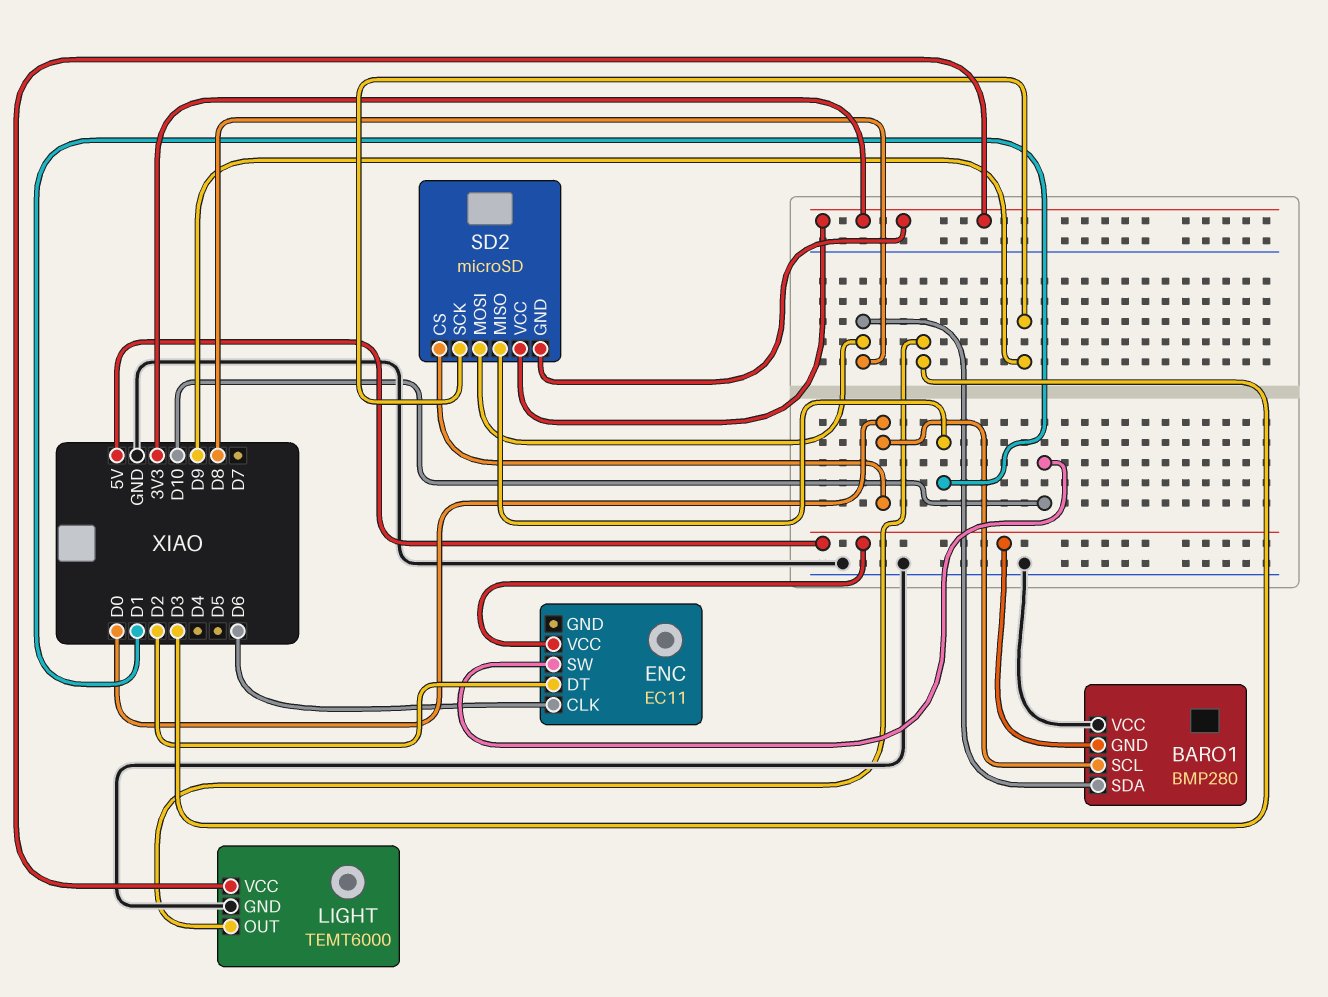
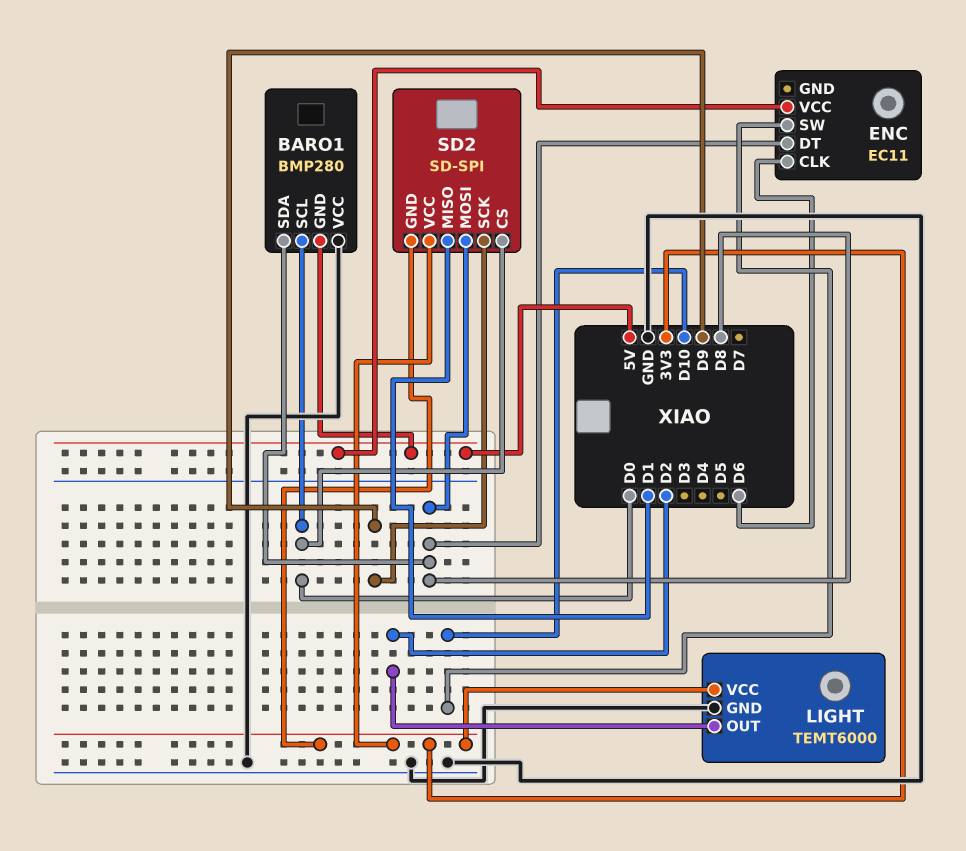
ENC pin DT: D2 -> D8
LIGHT pin OUT: D3 -> D2
SD2: microSD -> SD-SPI

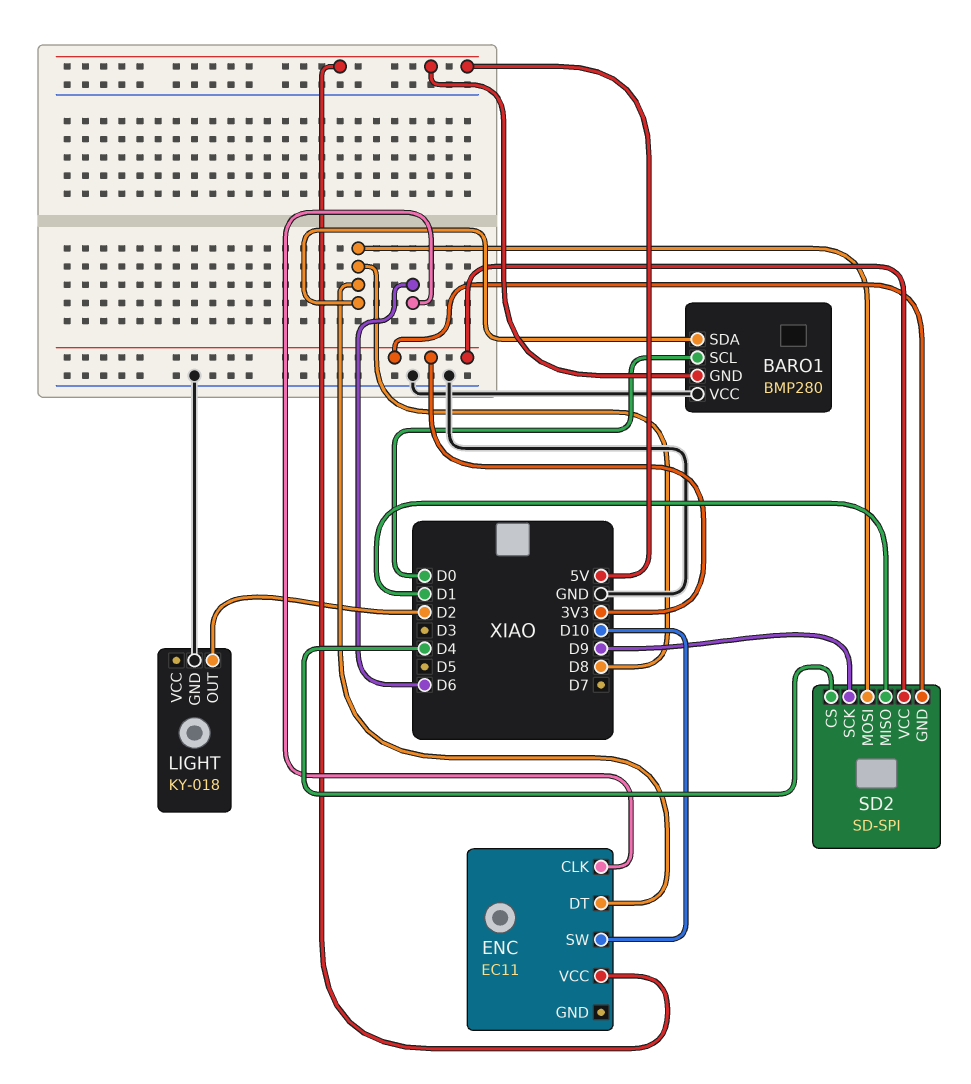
LIGHT: TEMT6000 -> KY-018
LIGHT pin VCC: 3V3 -> none
SD2 pin CS: D0 -> D4

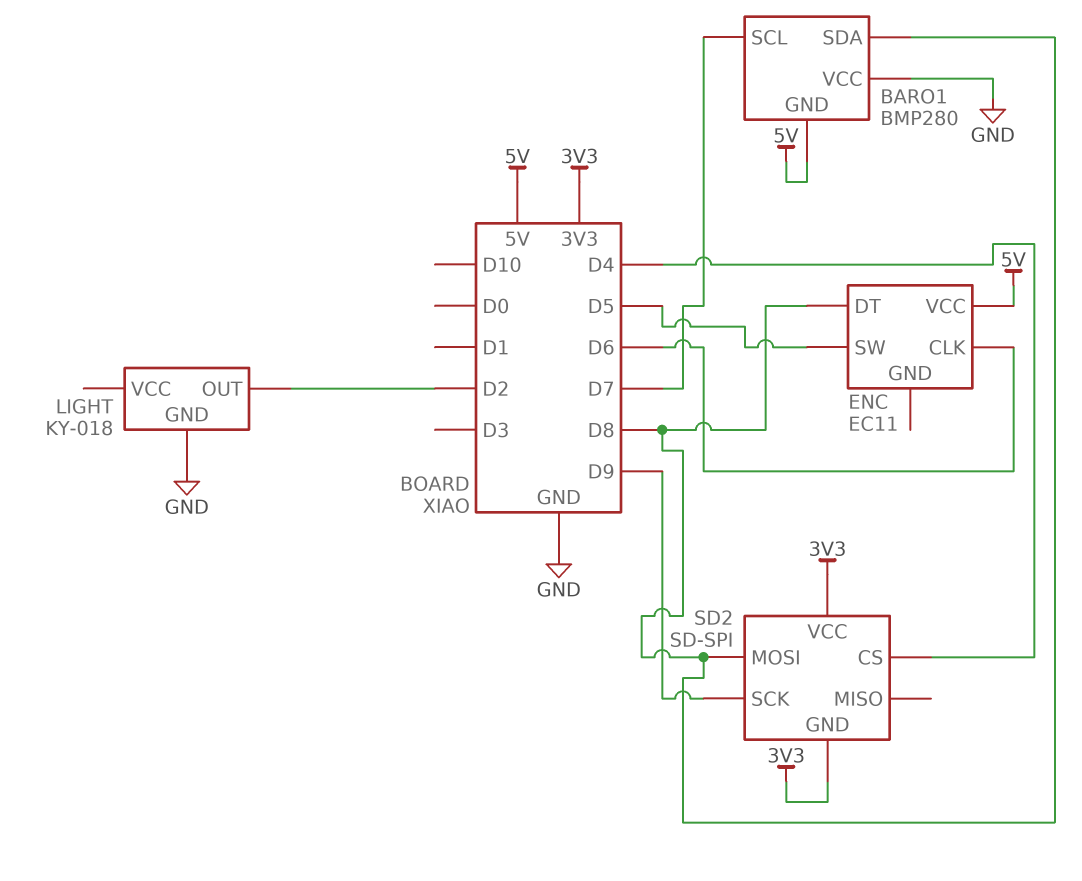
BARO1 pin SCL: D0 -> D7
ENC pin SW: D10 -> D5
SD2 pin MISO: D1 -> none

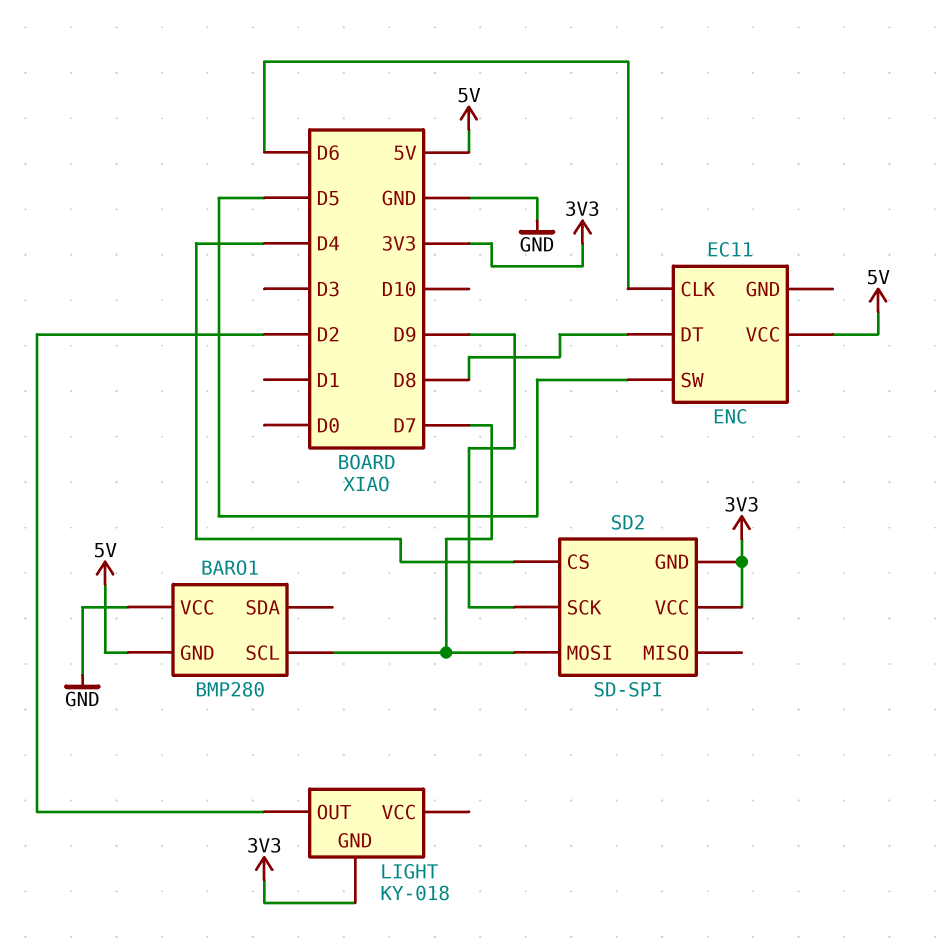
BARO1 pin SDA: D8 -> none
LIGHT pin GND: GND -> 3V3
SD2 pin MOSI: D8 -> D7

